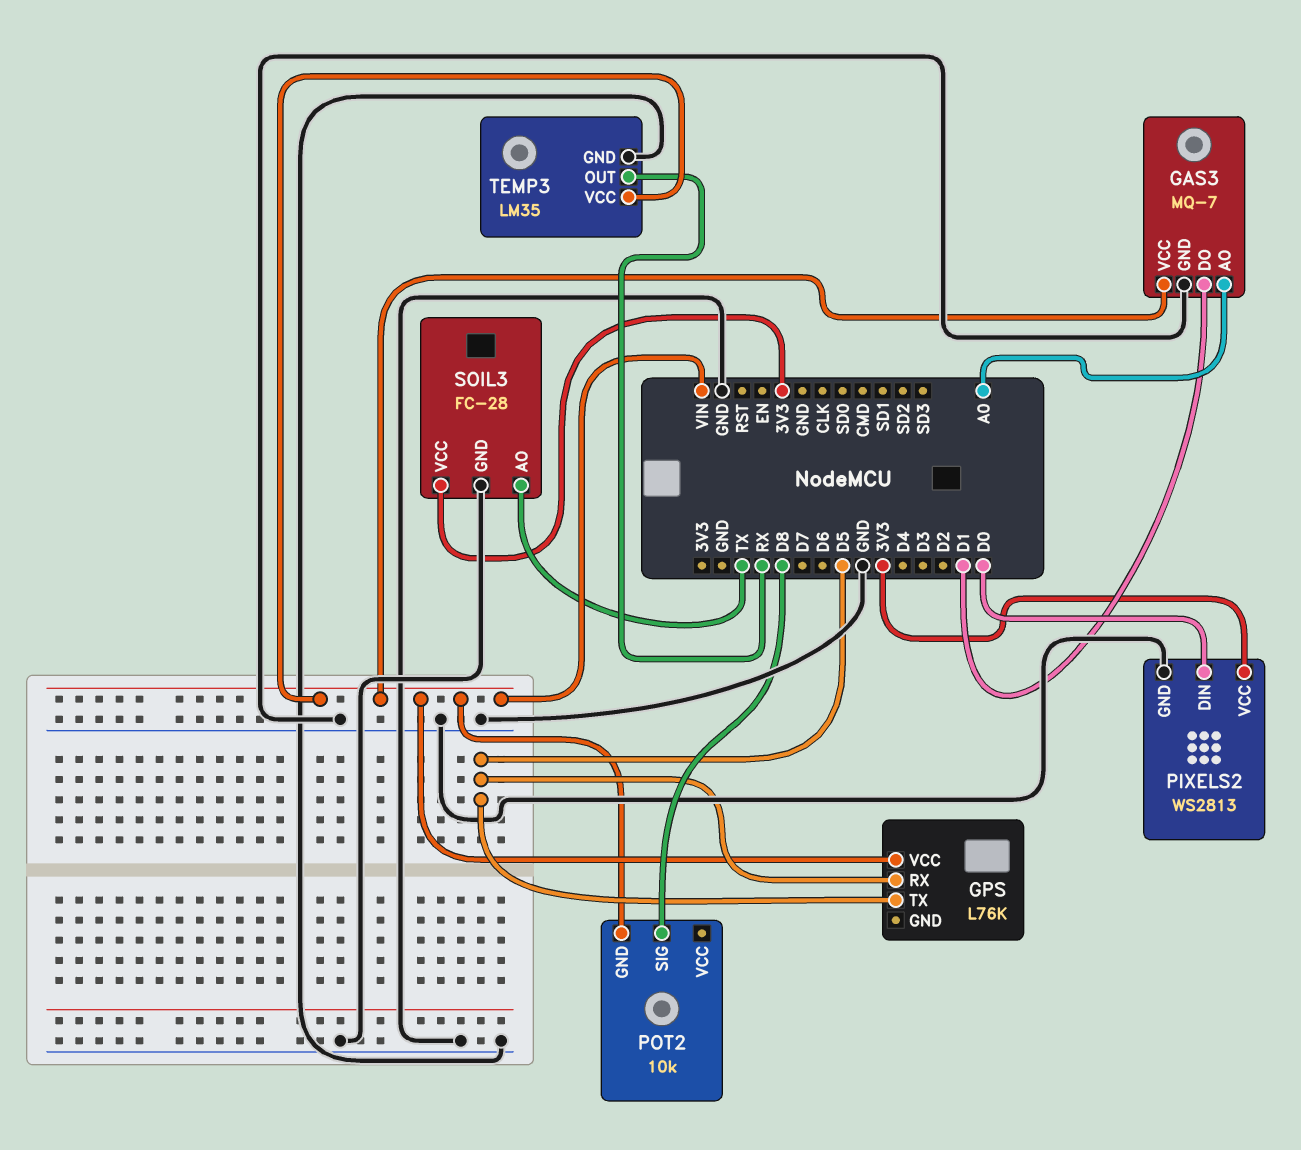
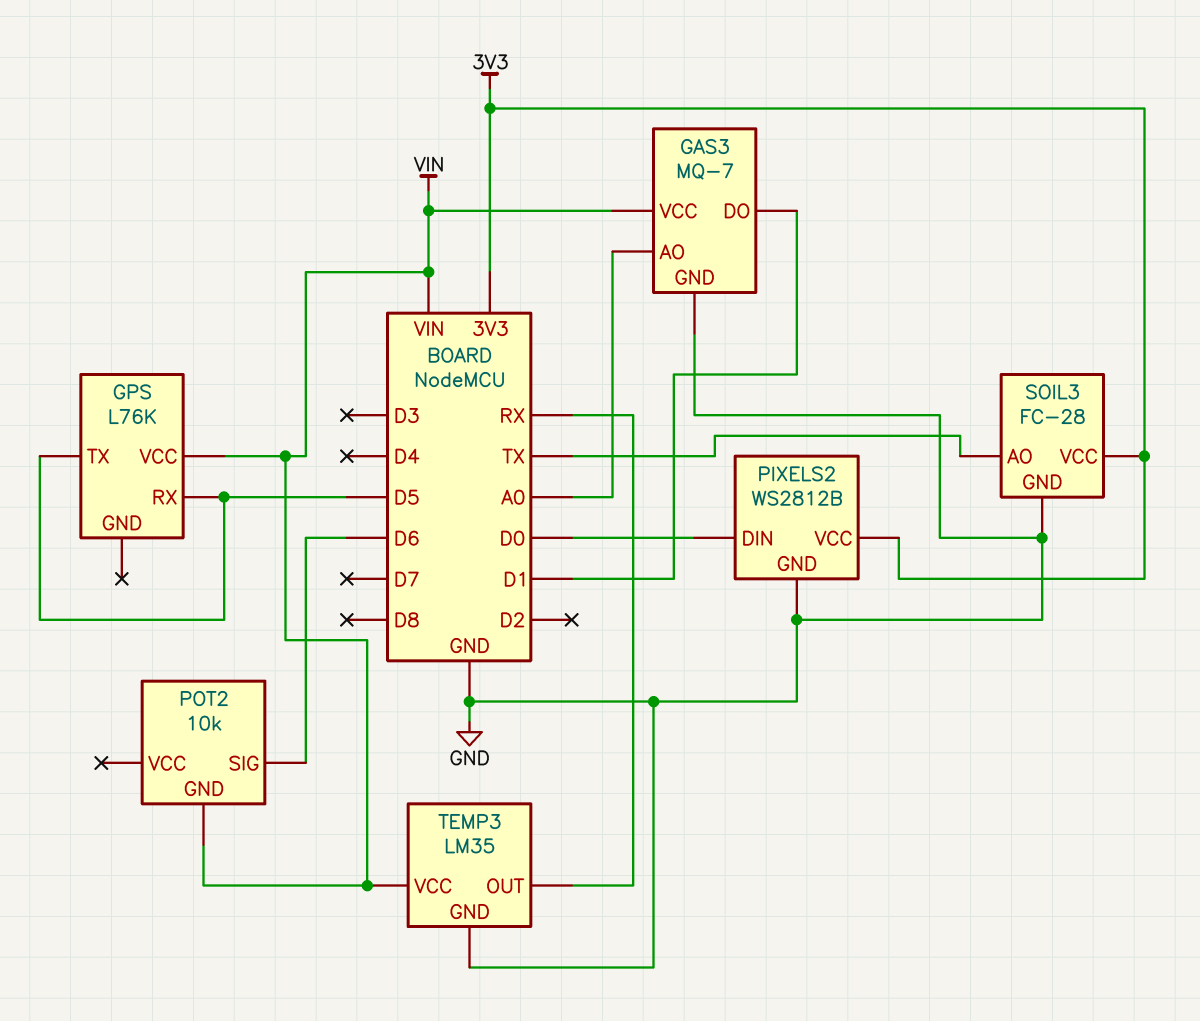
PIXELS2: WS2813 -> WS2812B
POT2 pin SIG: D8 -> D6

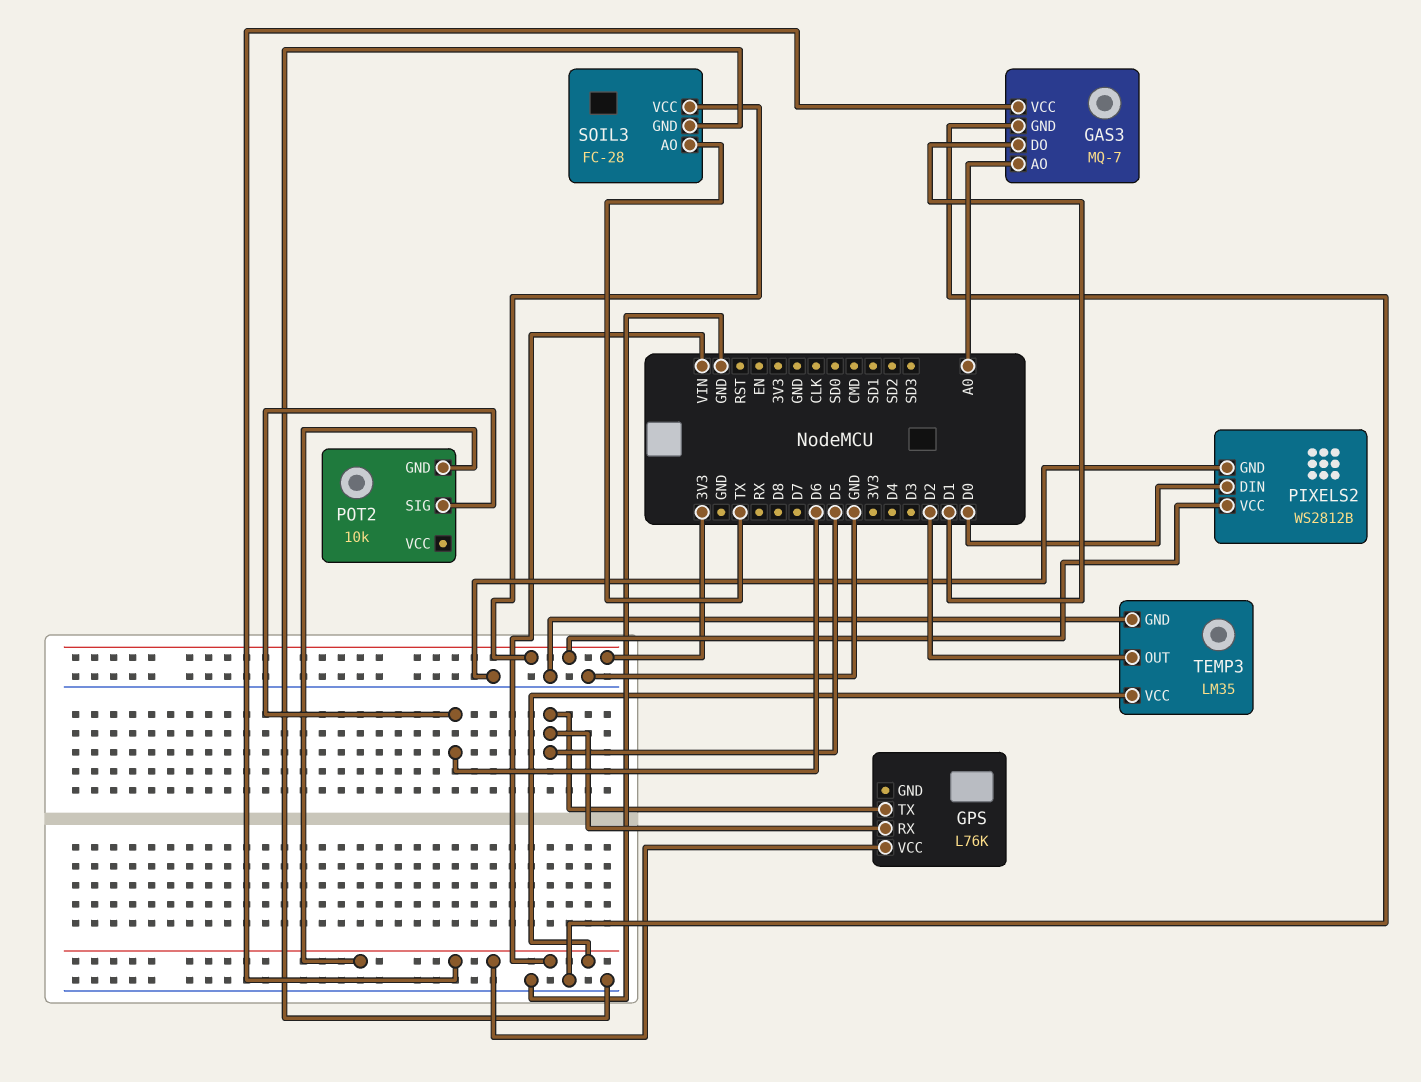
TEMP3 pin OUT: RX -> D2

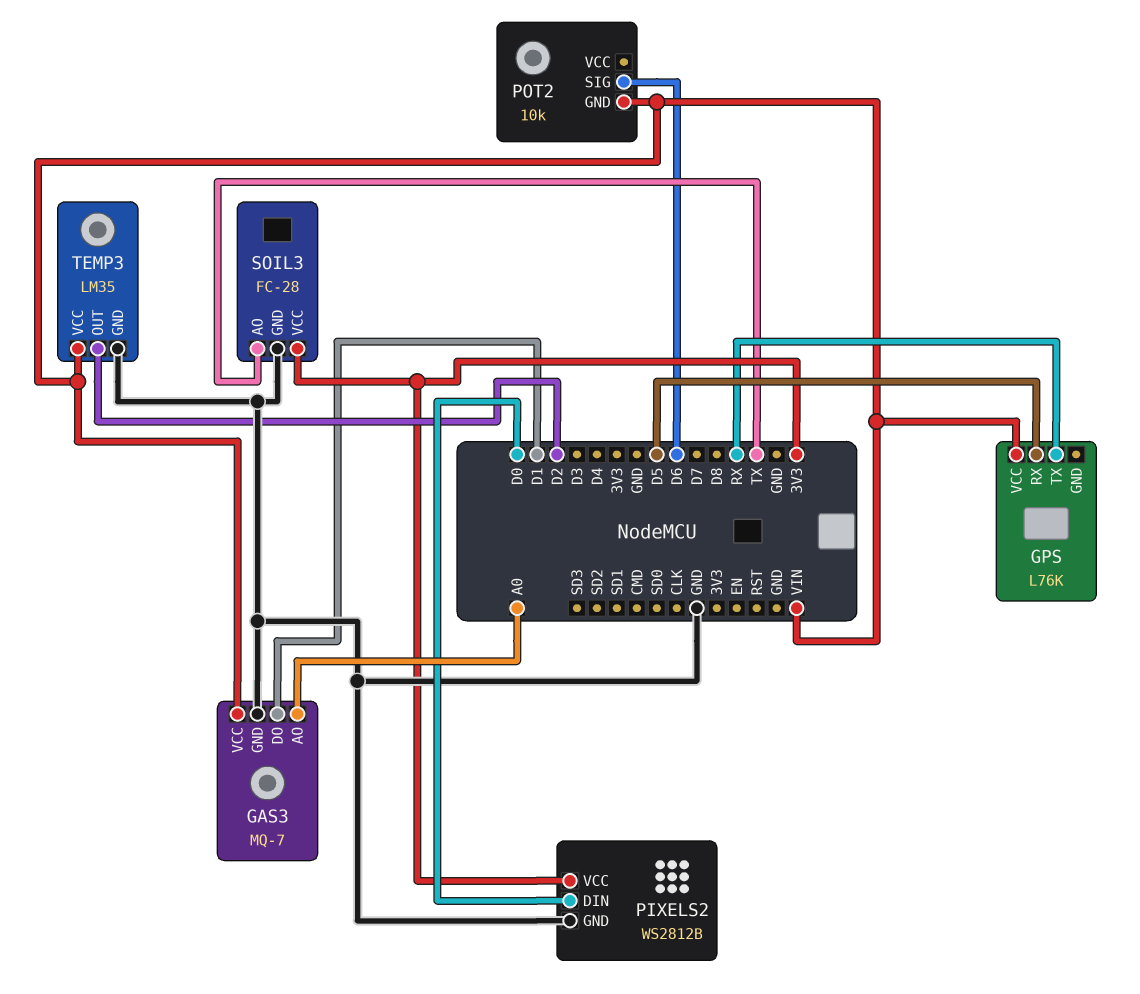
GPS pin TX: D5 -> RX

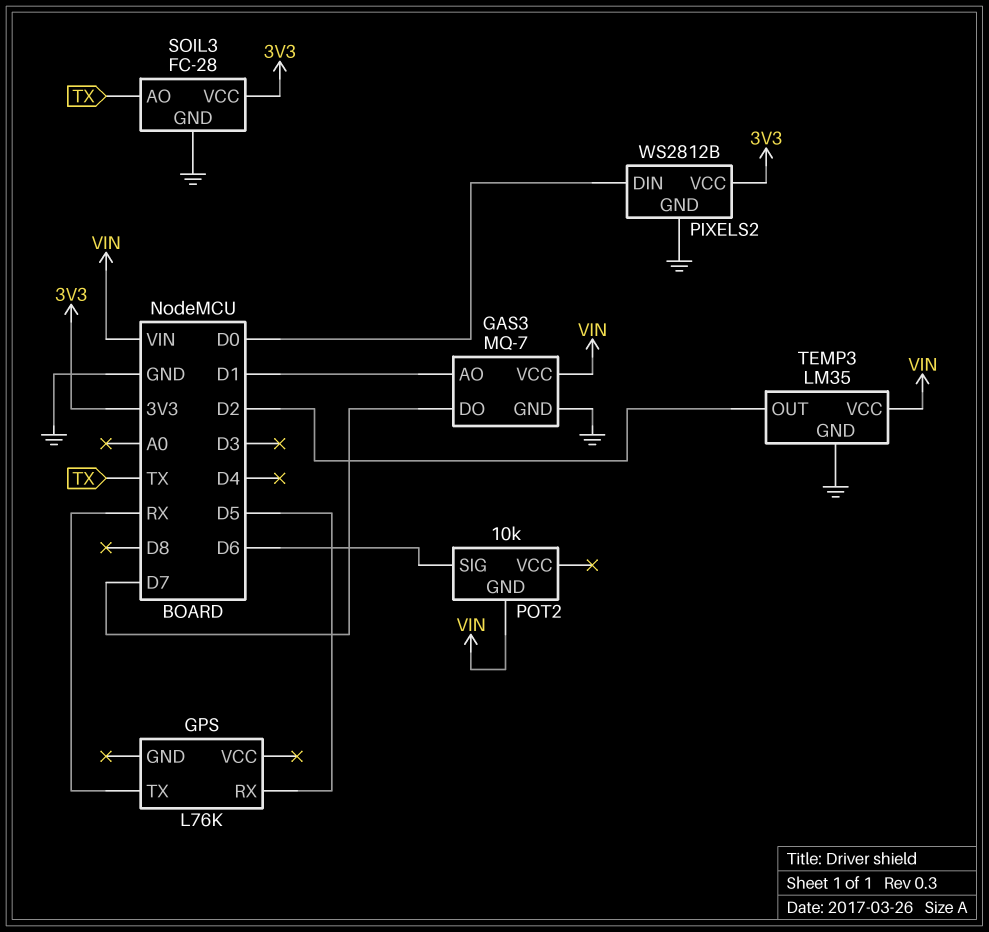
GAS3 pin AO: A0 -> D1
GAS3 pin DO: D1 -> D7
GPS pin VCC: VIN -> none

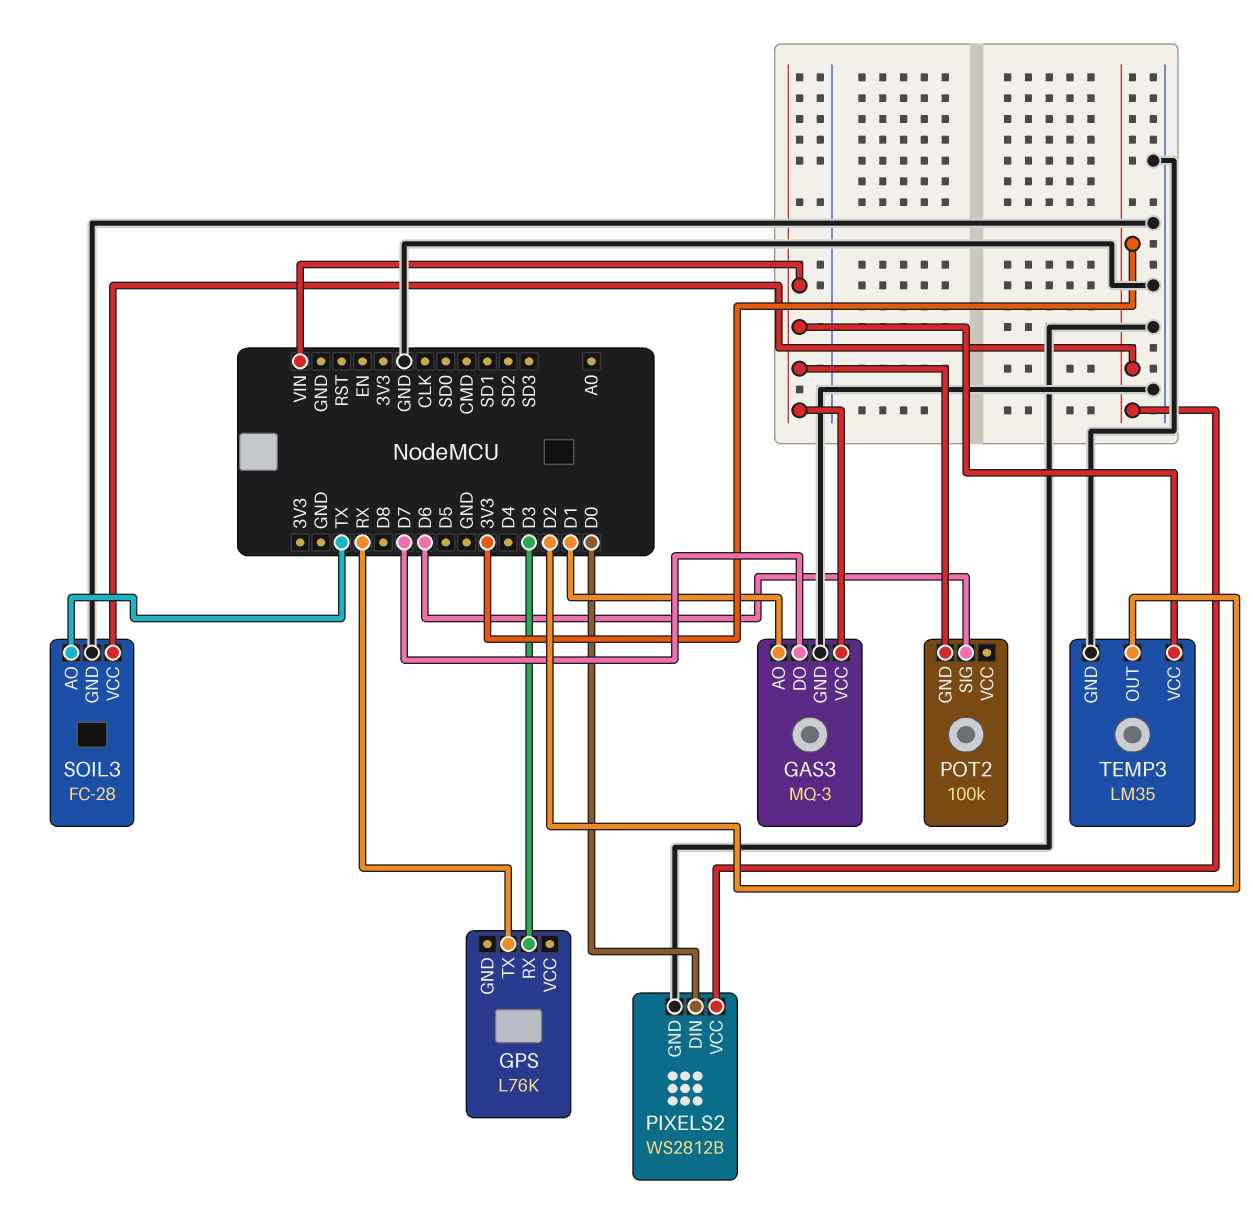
GAS3: MQ-7 -> MQ-3
GPS pin RX: D5 -> D3
POT2: 10k -> 100k

